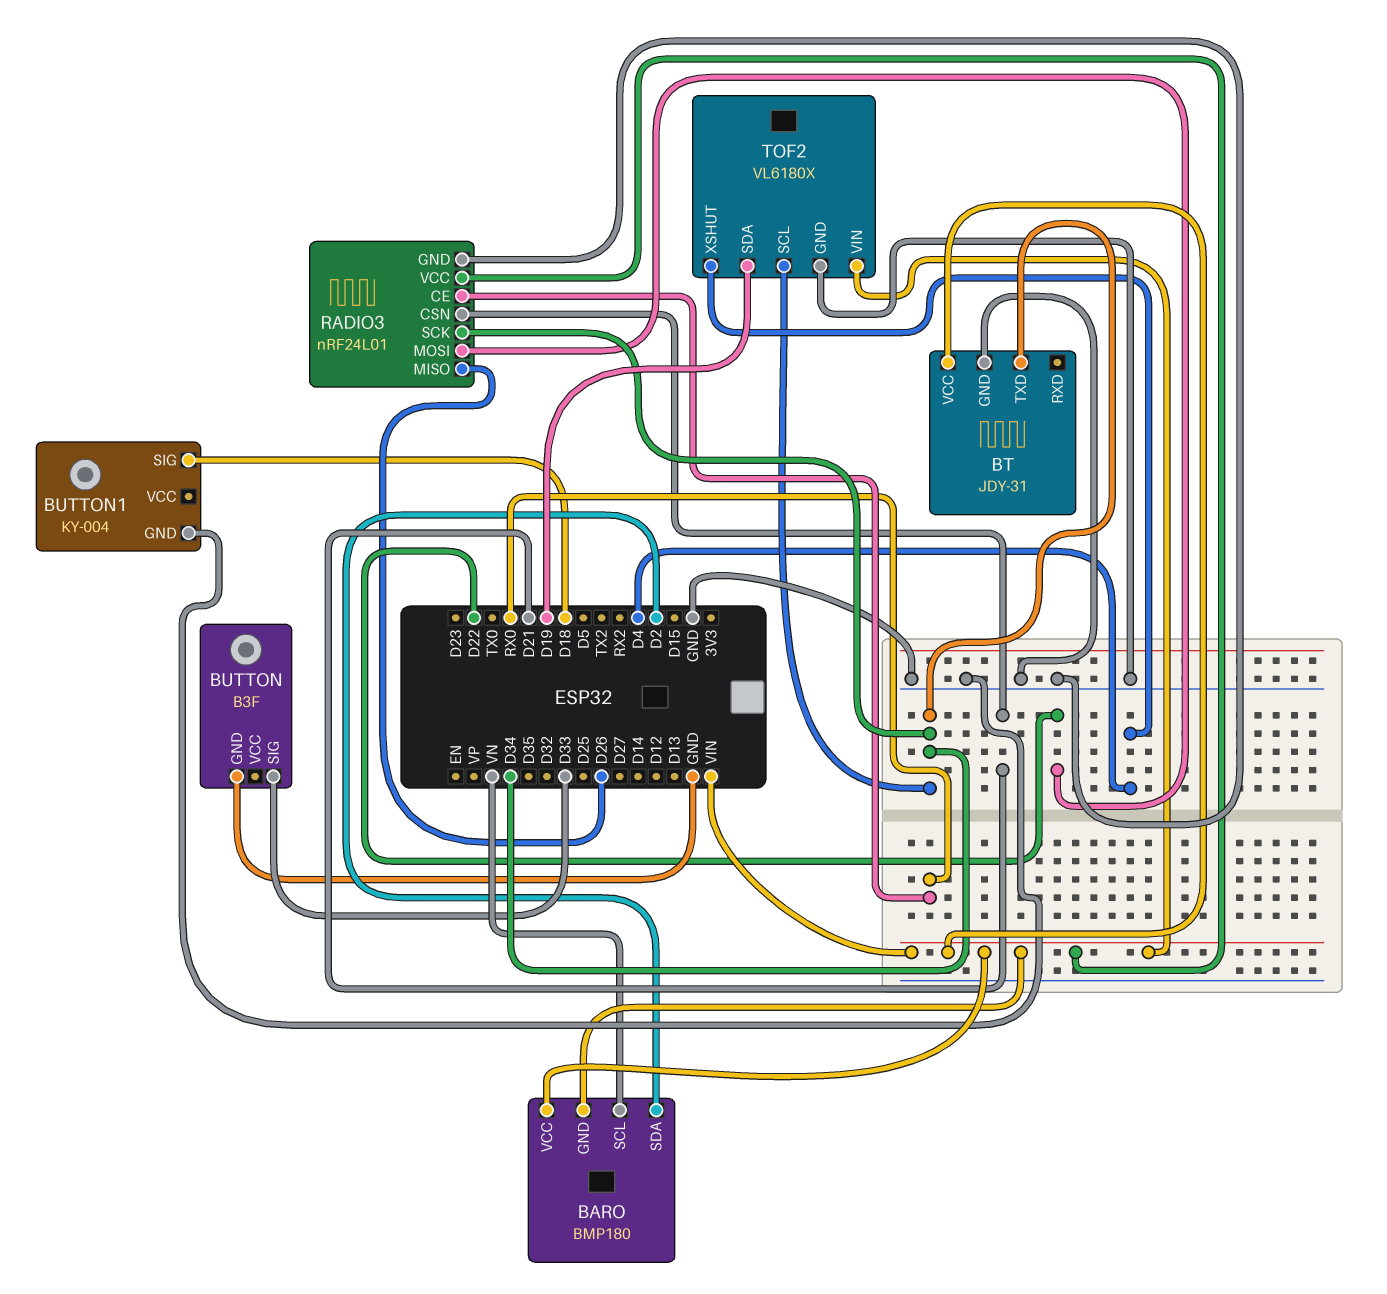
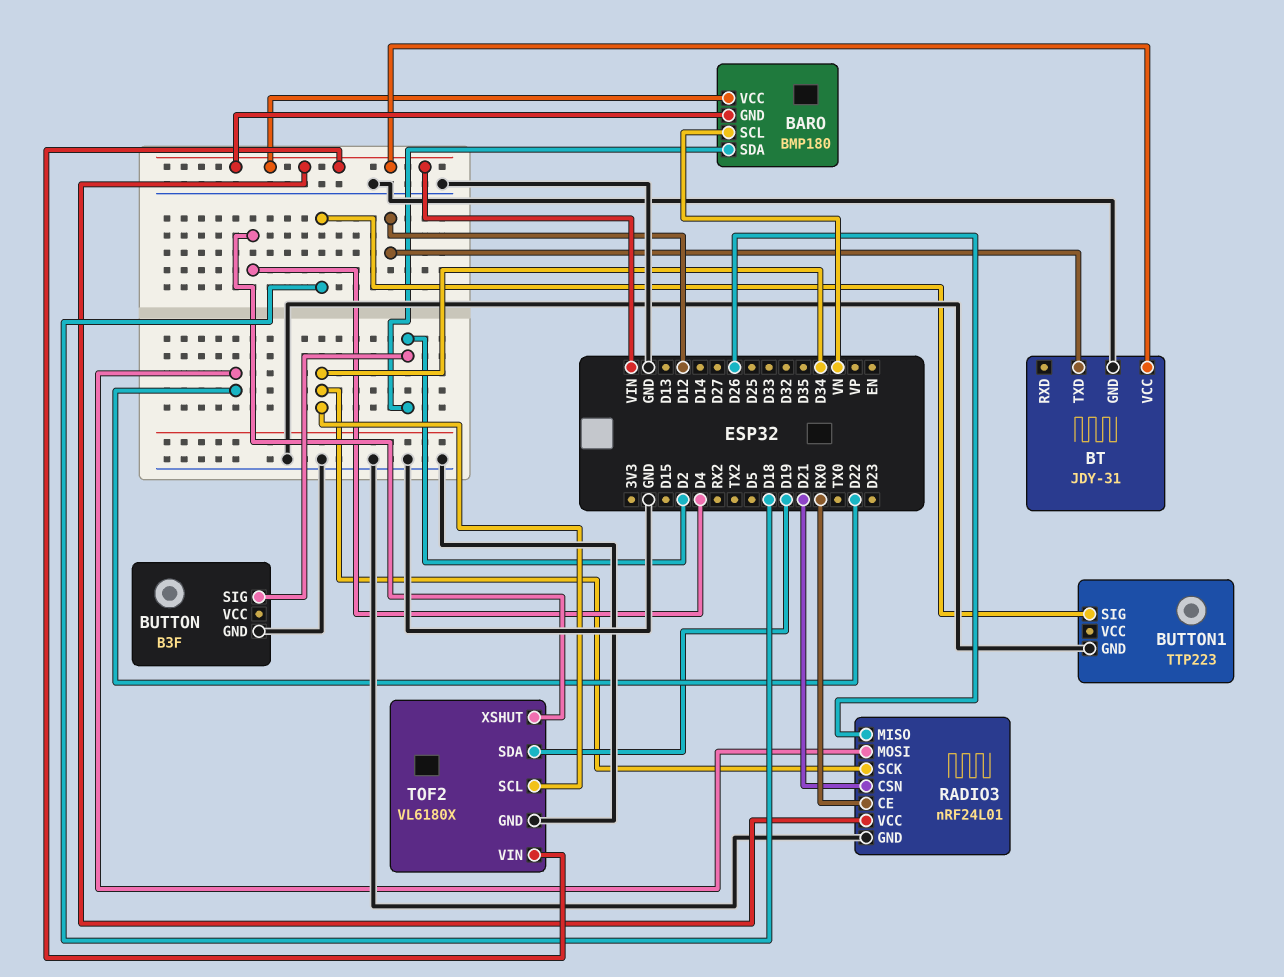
BT pin TXD: D34 -> D12
BUTTON pin SIG: D33 -> D2
BUTTON1: KY-004 -> TTP223

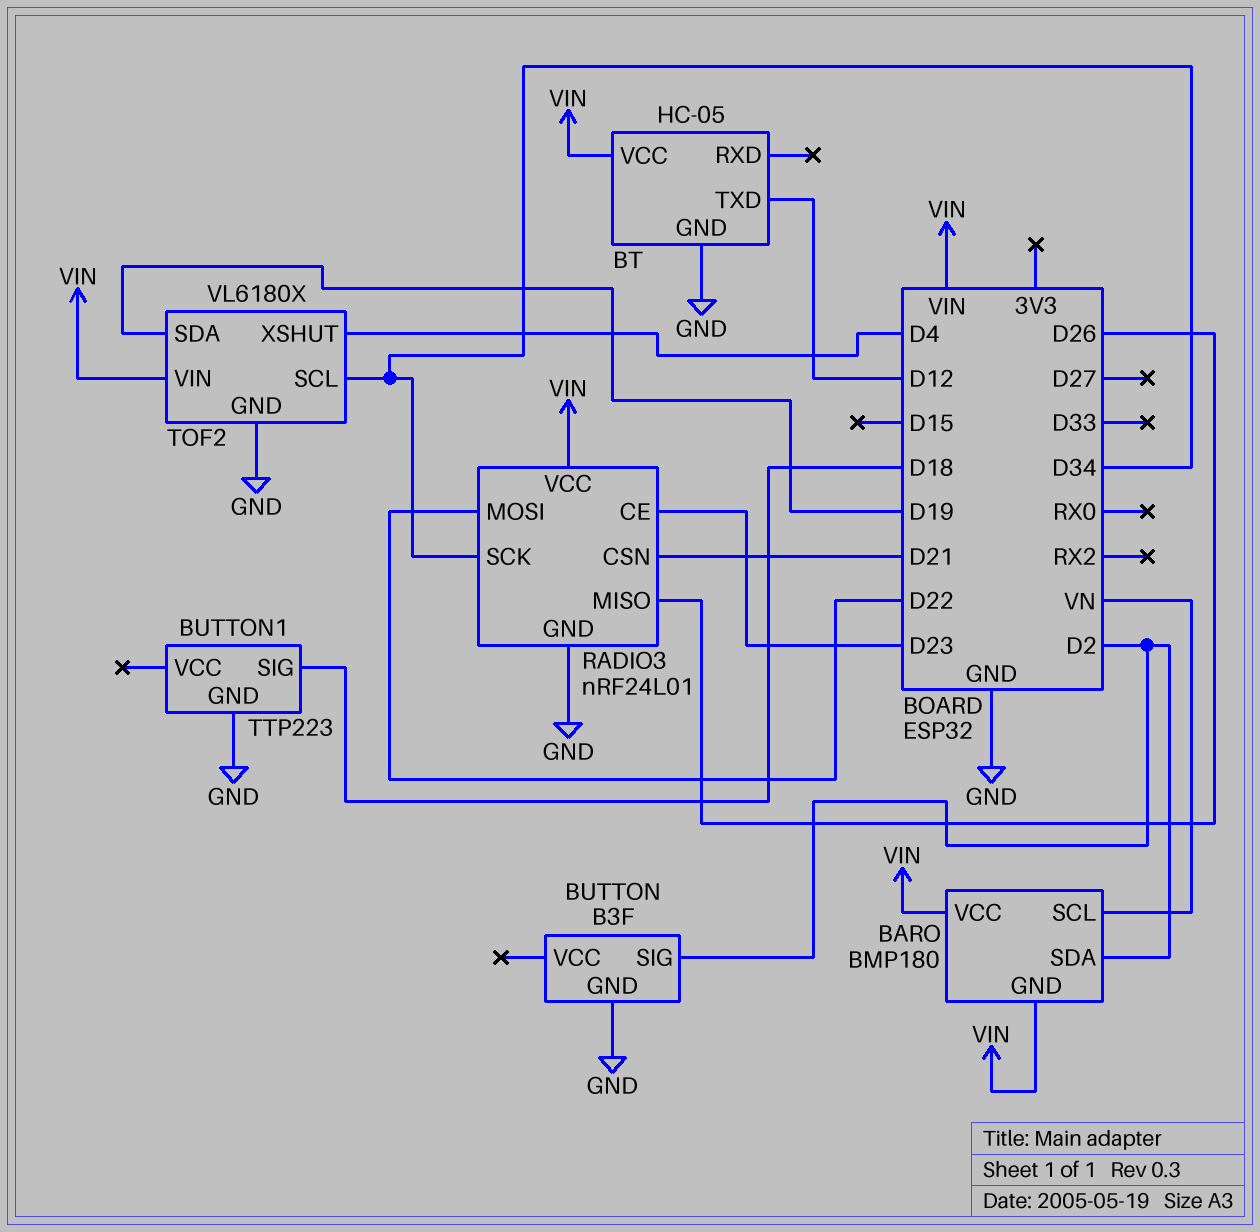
BT: JDY-31 -> HC-05
RADIO3 pin CE: RX0 -> D23

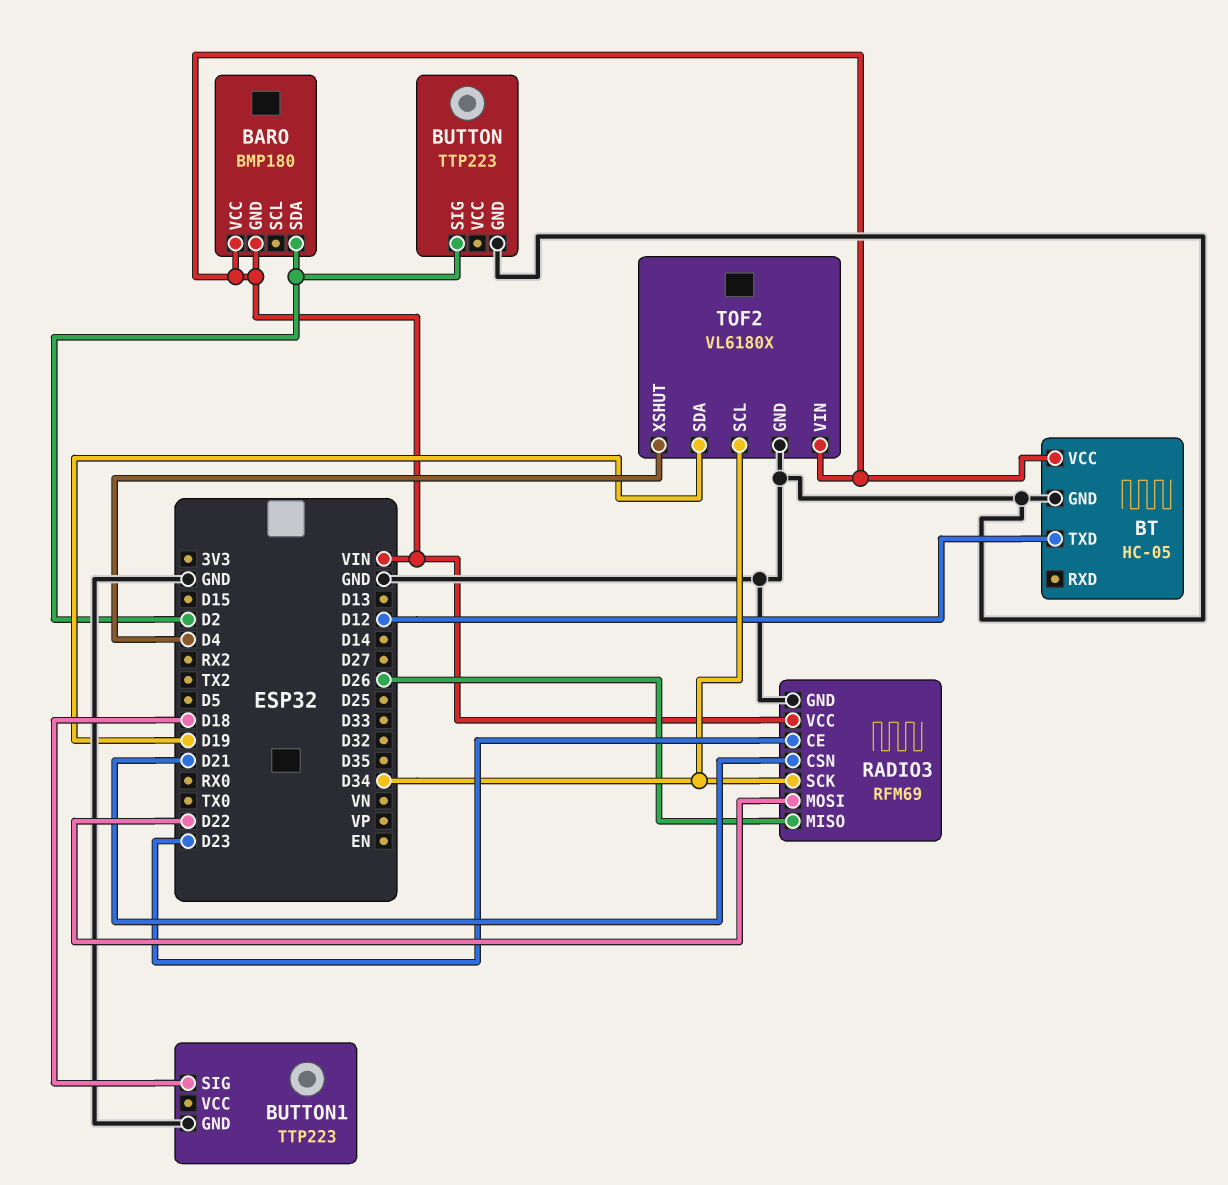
BARO pin SCL: VN -> none
BUTTON: B3F -> TTP223
RADIO3: nRF24L01 -> RFM69

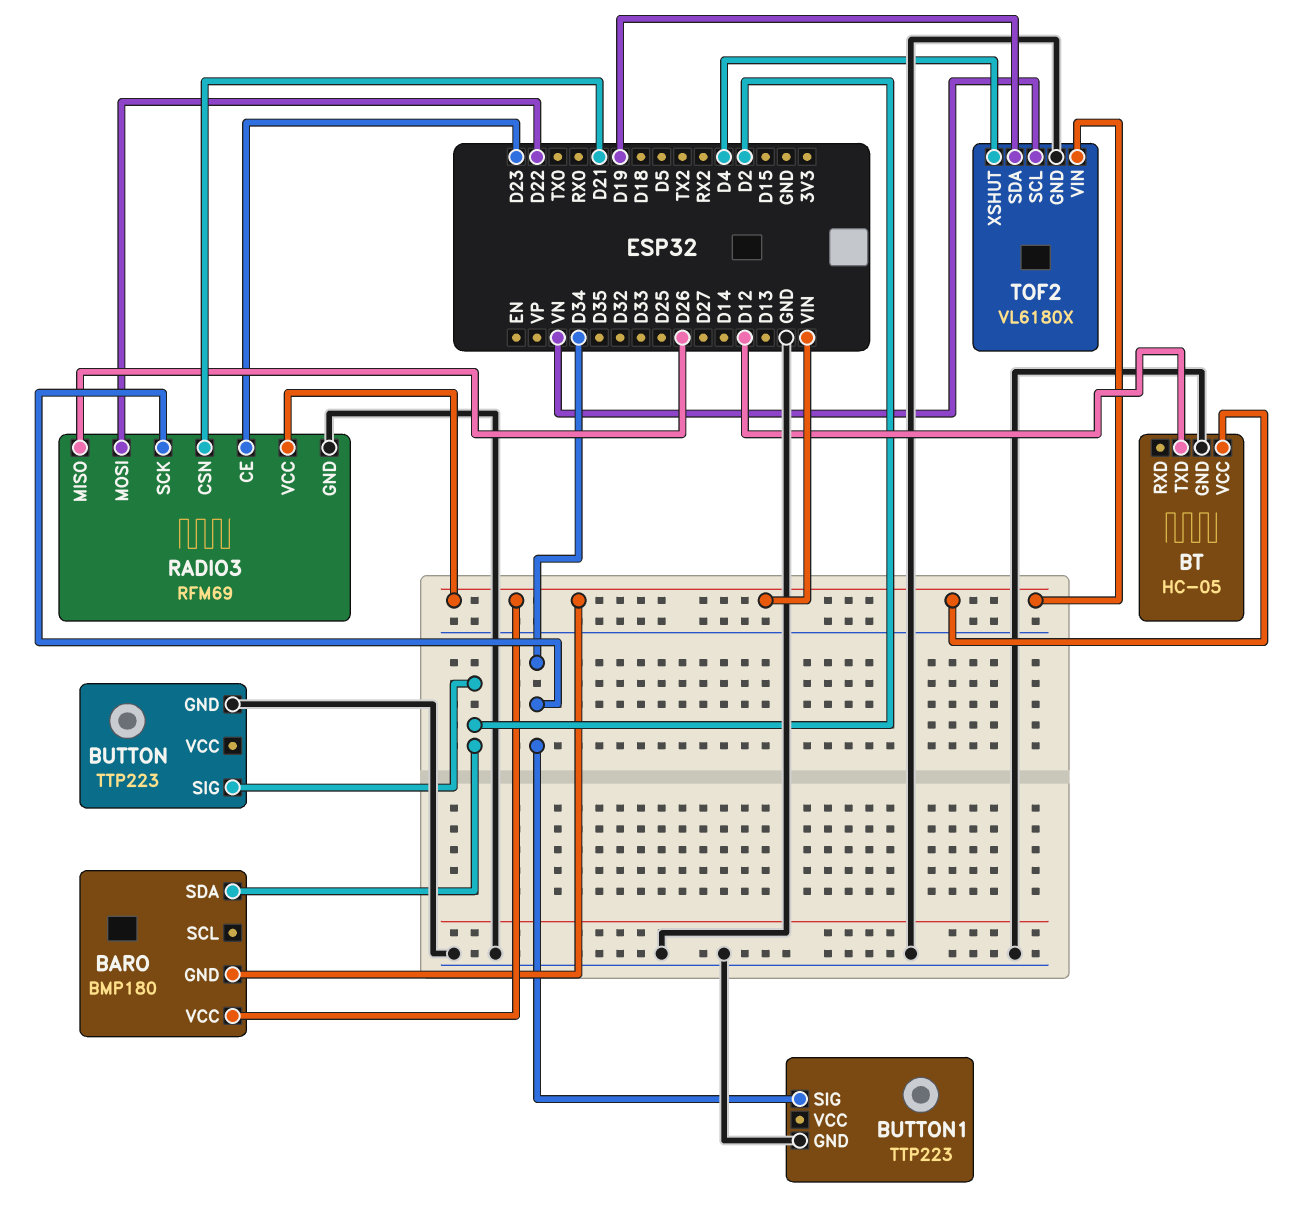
BUTTON1 pin SIG: D18 -> D34
TOF2 pin SCL: D34 -> VN

